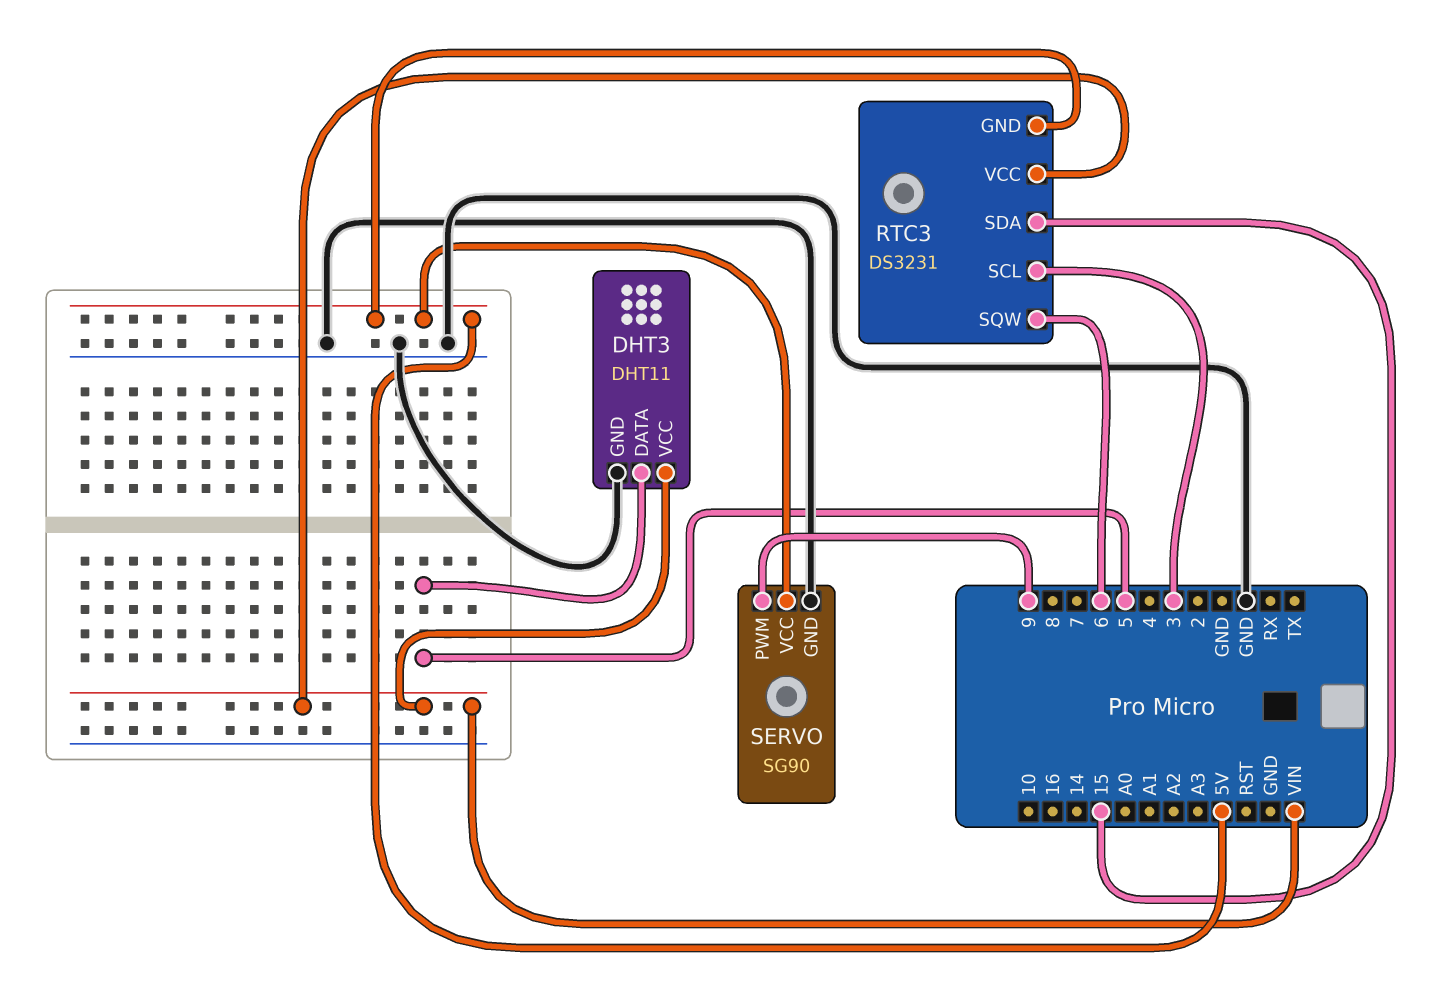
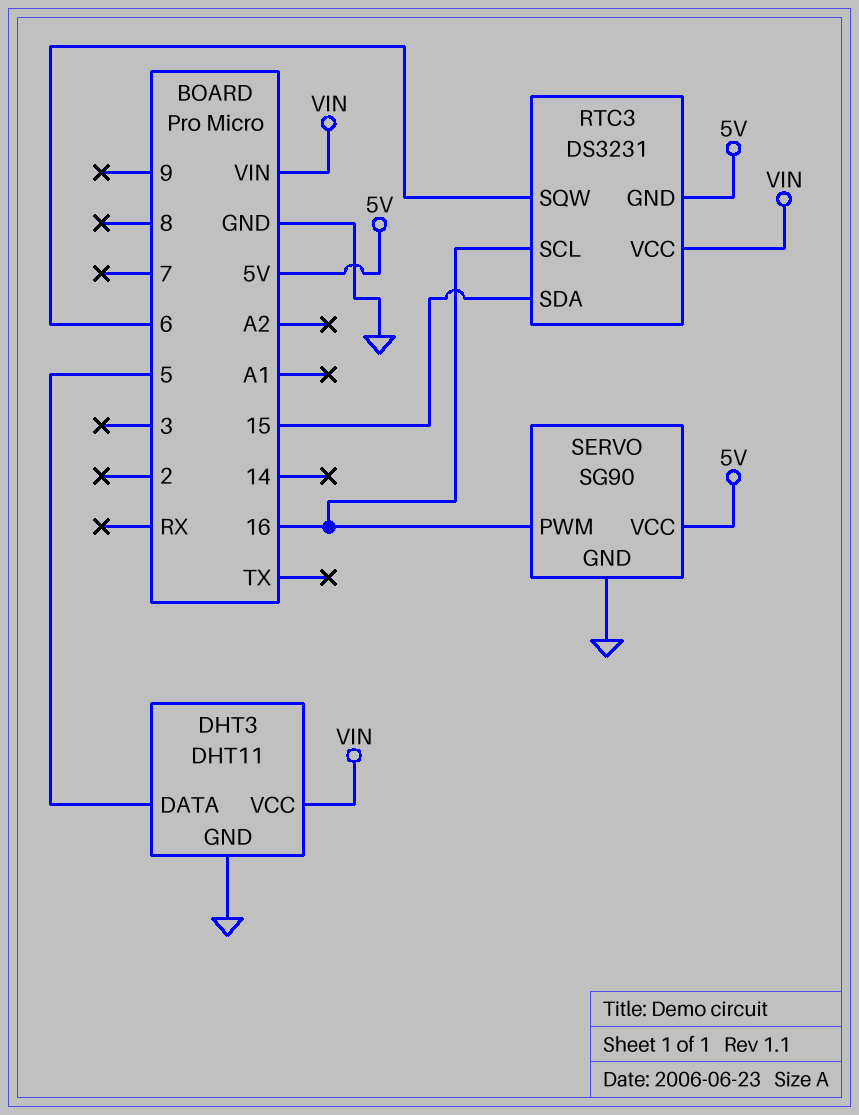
RTC3 pin SCL: 3 -> 16
SERVO pin PWM: 9 -> 16

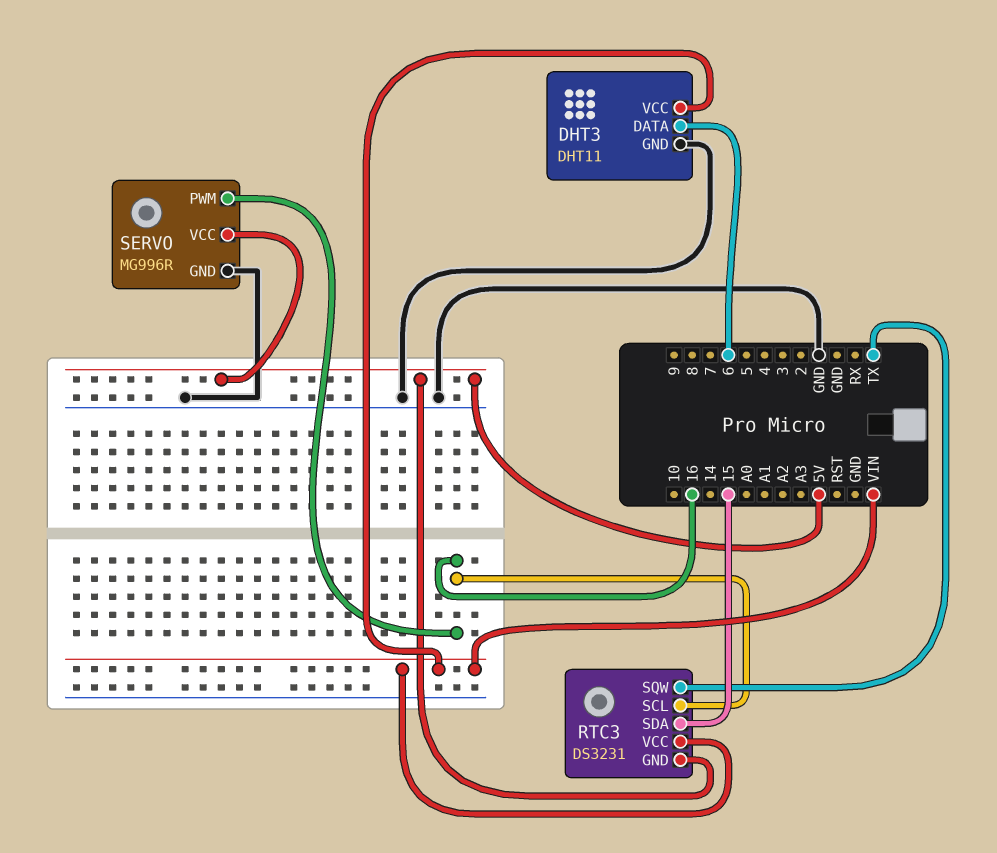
DHT3 pin DATA: 5 -> 6
RTC3 pin SQW: 6 -> TX
SERVO: SG90 -> MG996R

